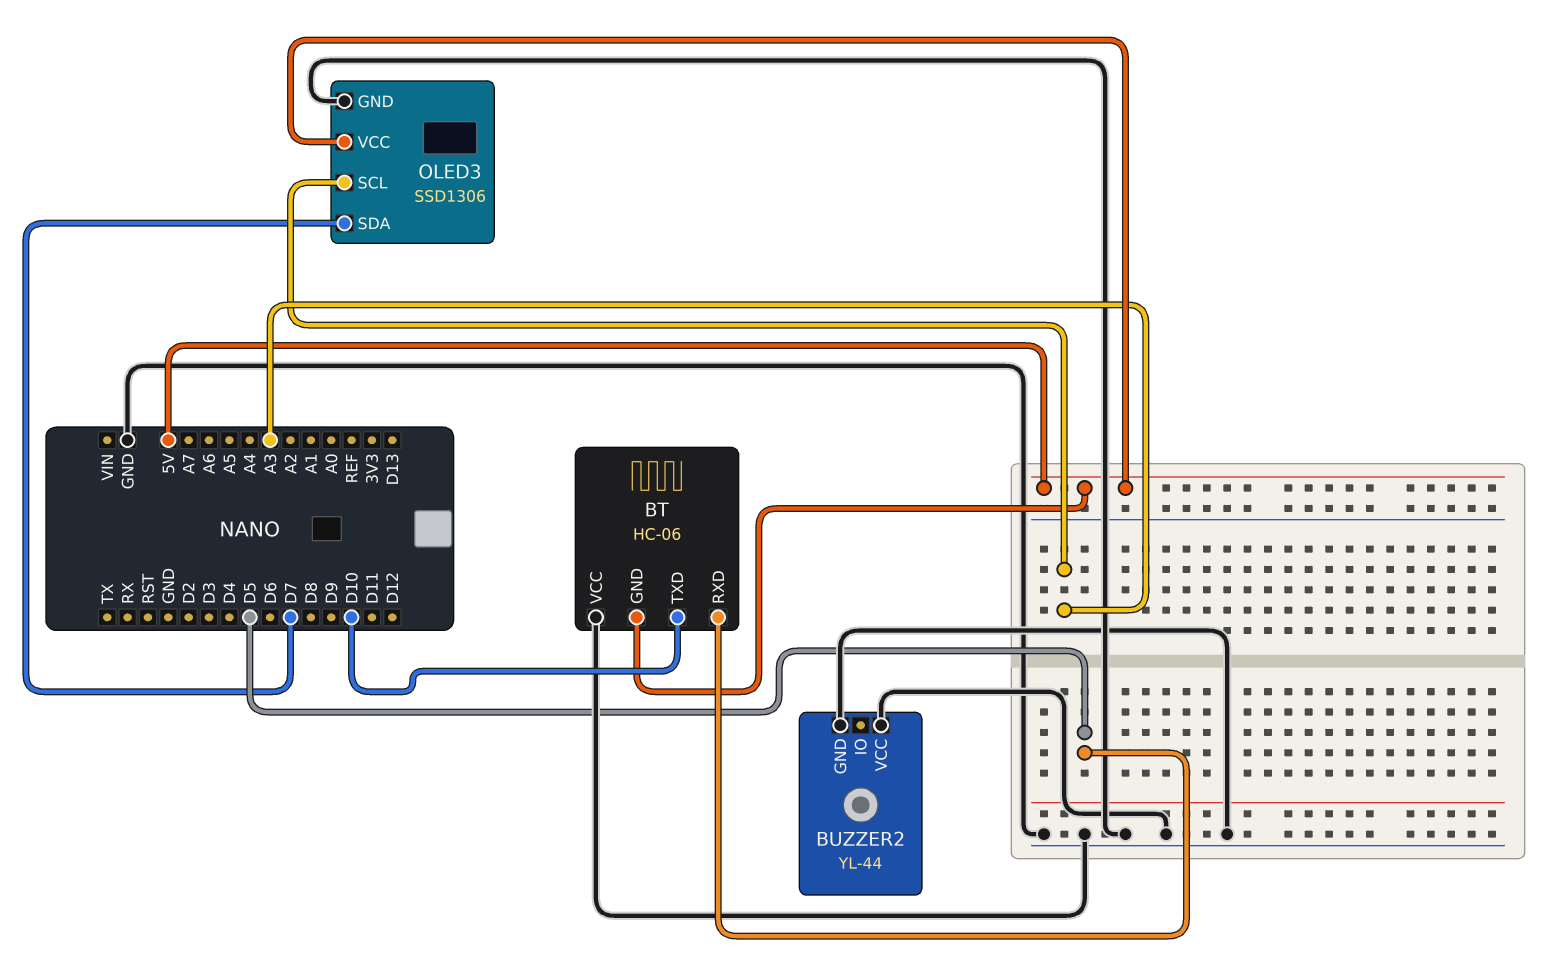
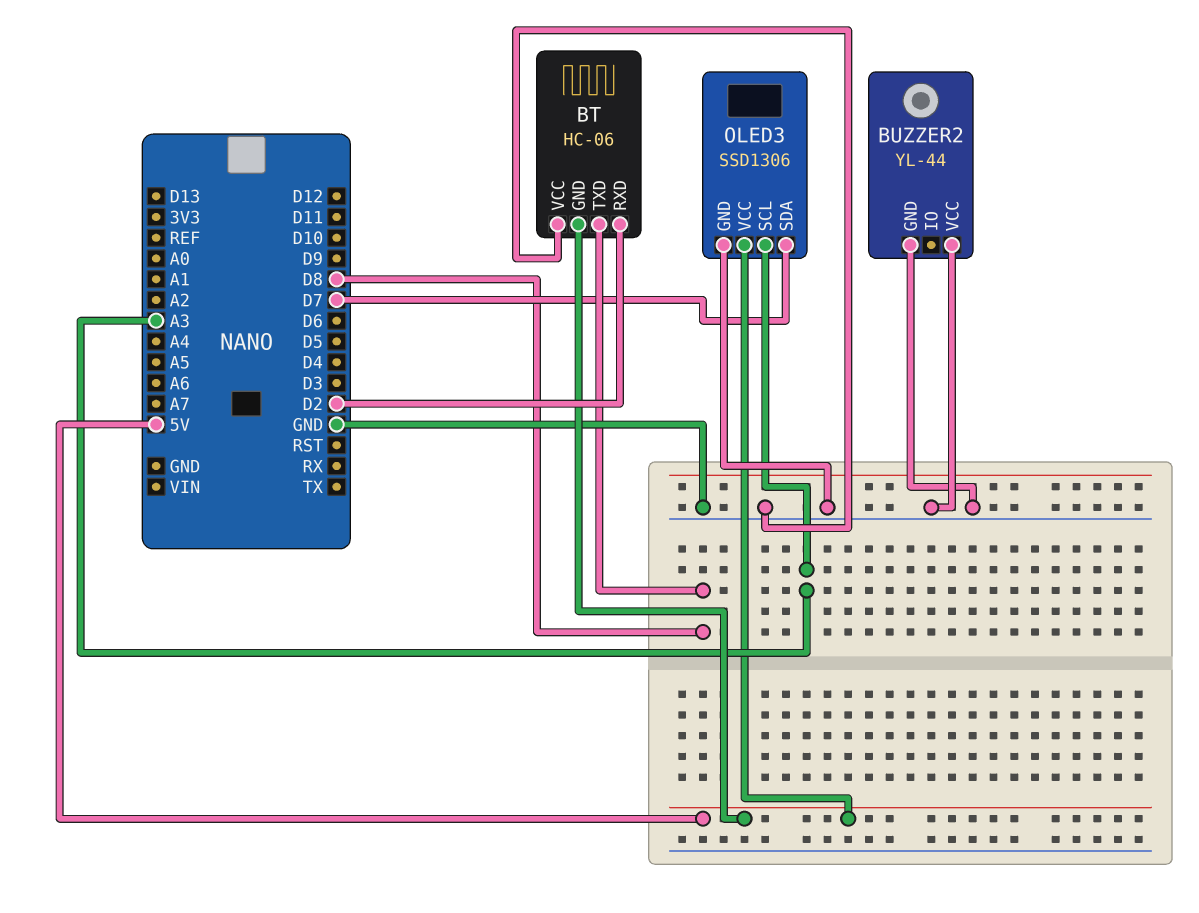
BT pin RXD: D5 -> D2
BT pin TXD: D10 -> D8

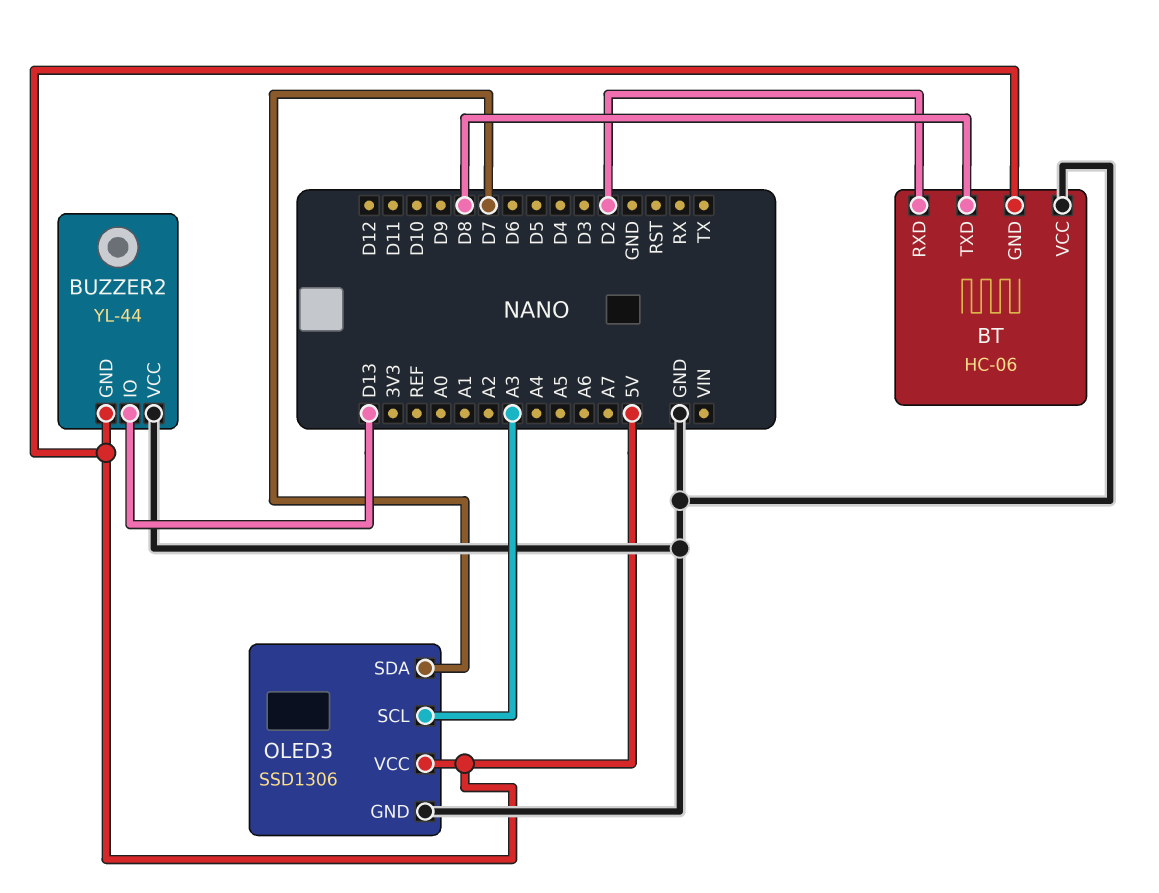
BUZZER2 pin GND: GND -> 5V
BUZZER2 pin IO: none -> D13

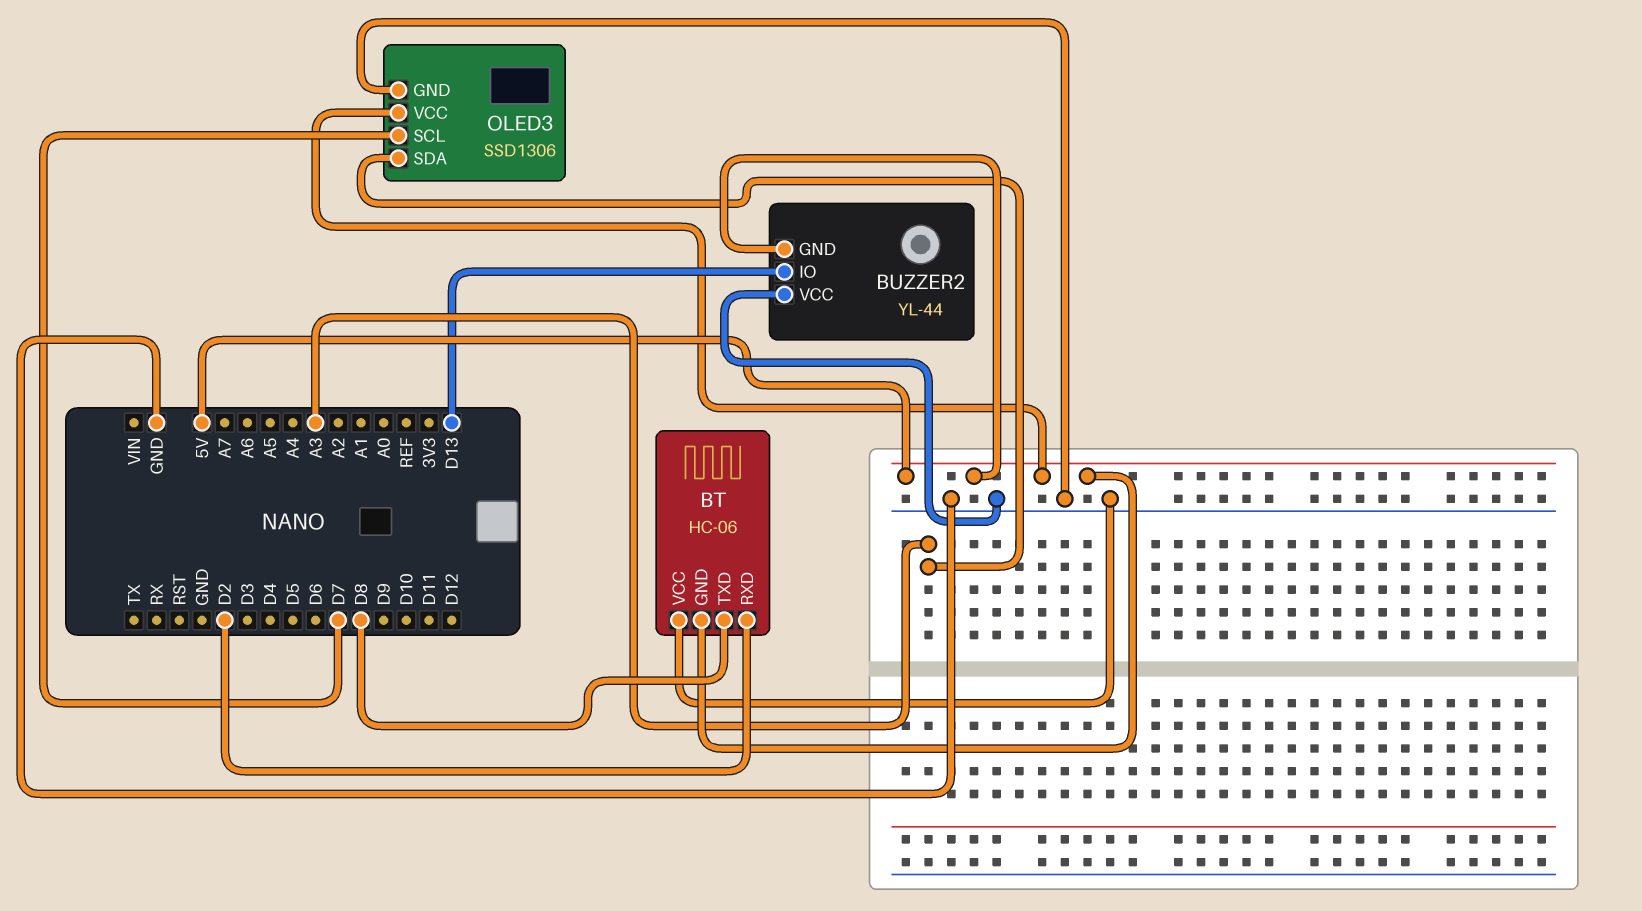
OLED3 pin SCL: A3 -> D7
OLED3 pin SDA: D7 -> A3

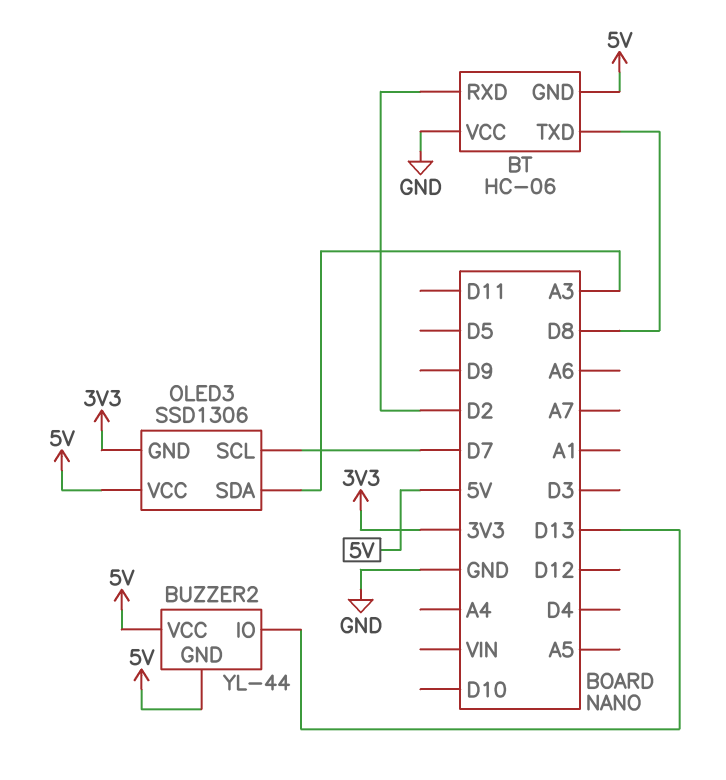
BUZZER2 pin VCC: GND -> 5V
OLED3 pin GND: GND -> 3V3

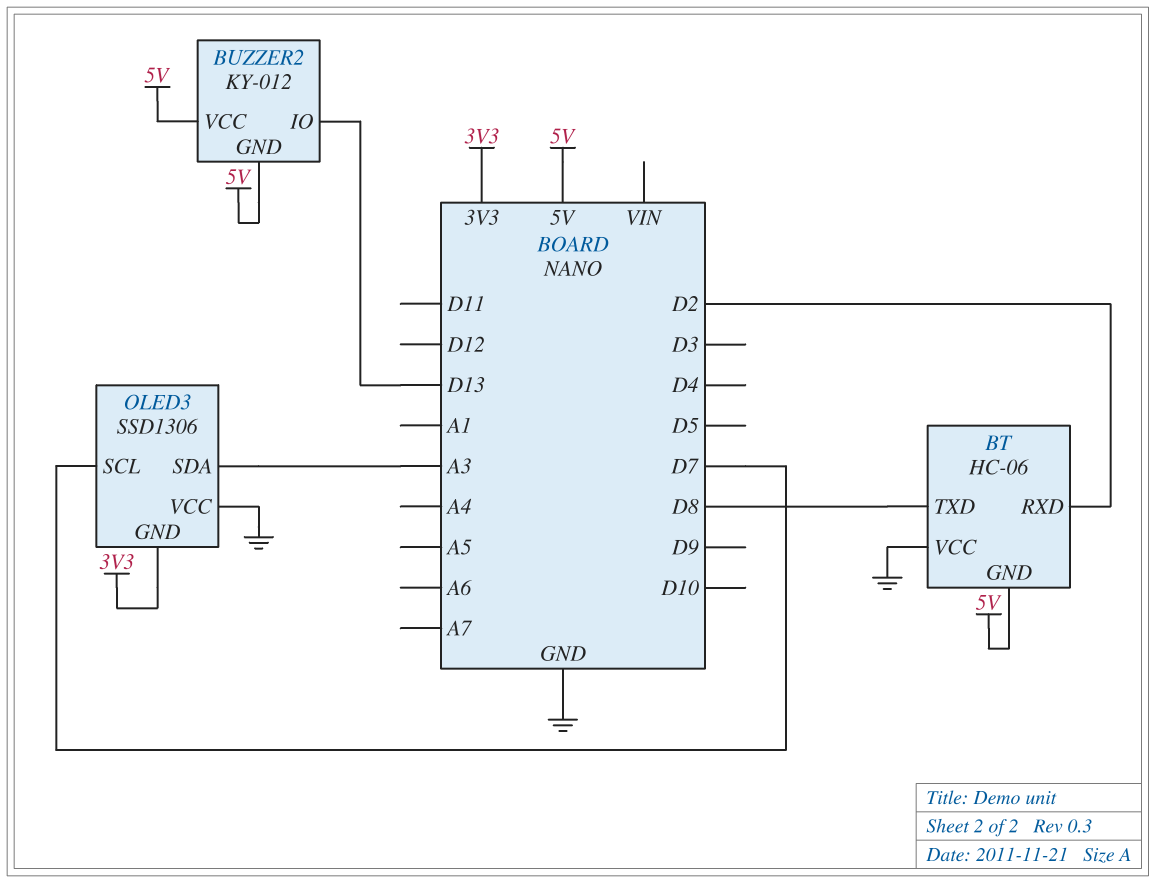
BUZZER2: YL-44 -> KY-012
OLED3 pin VCC: 5V -> GND

